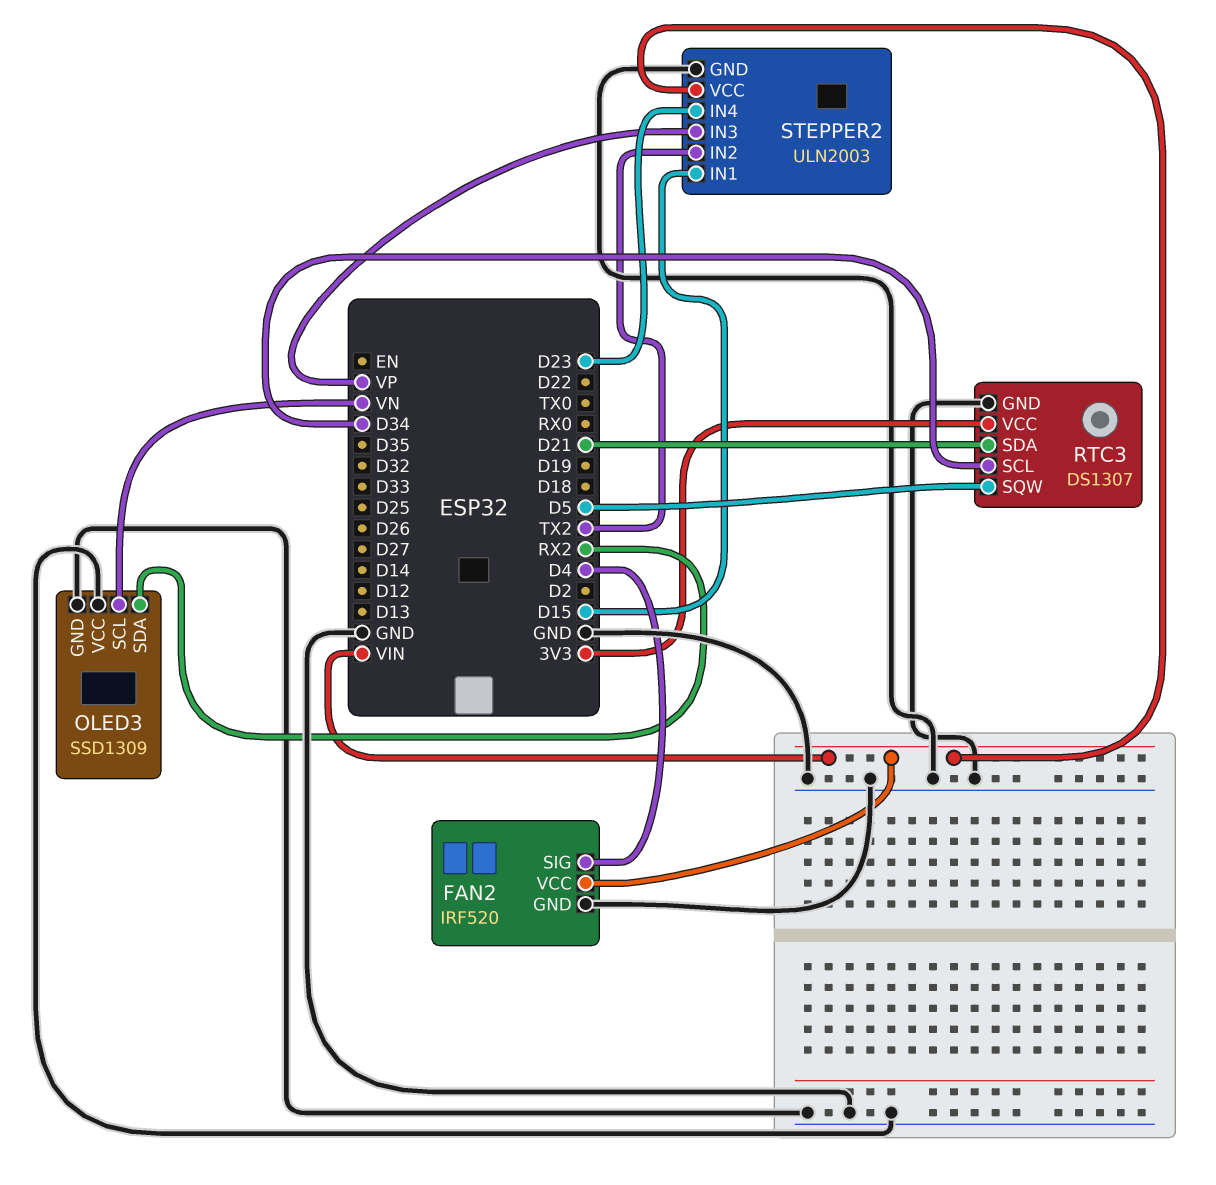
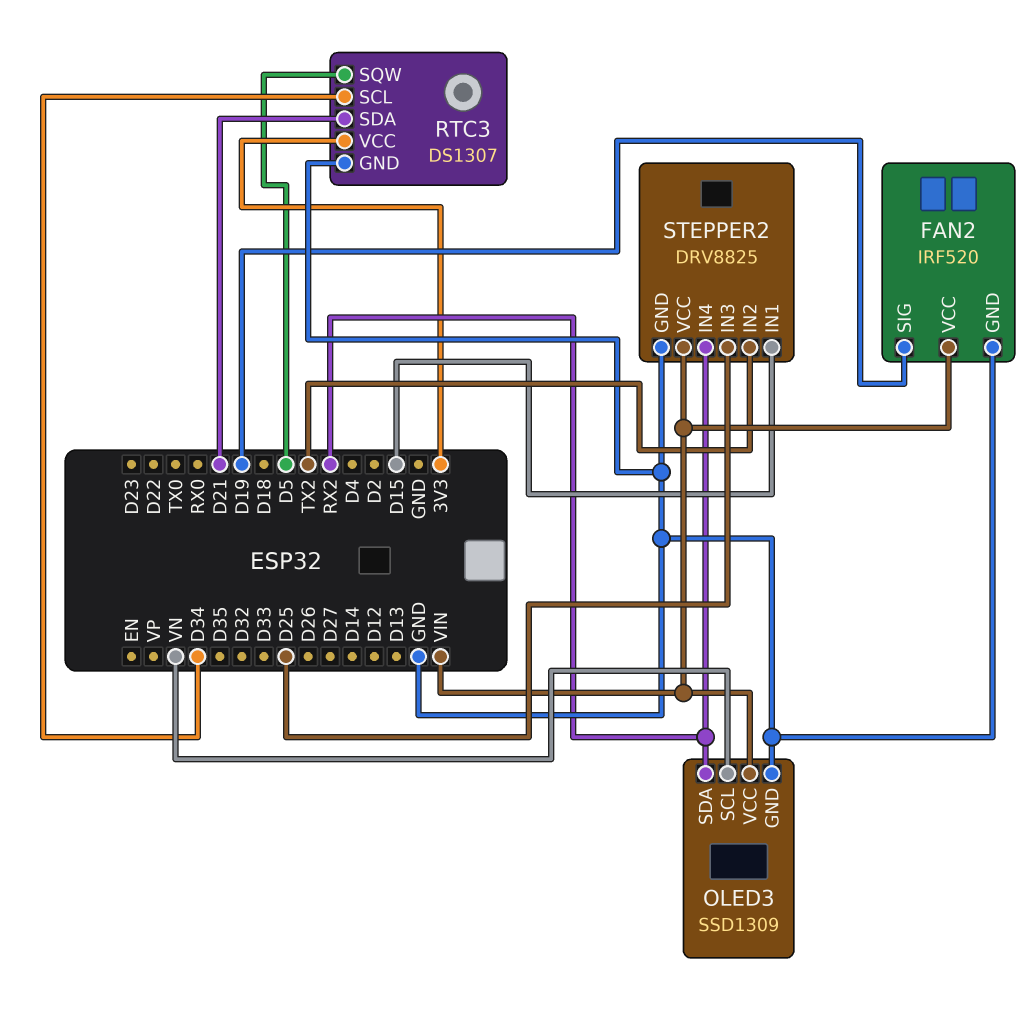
FAN2 pin SIG: D4 -> D19
OLED3 pin VCC: GND -> VIN
STEPPER2: ULN2003 -> DRV8825
STEPPER2 pin IN3: VP -> D25
STEPPER2 pin IN4: D23 -> RX2

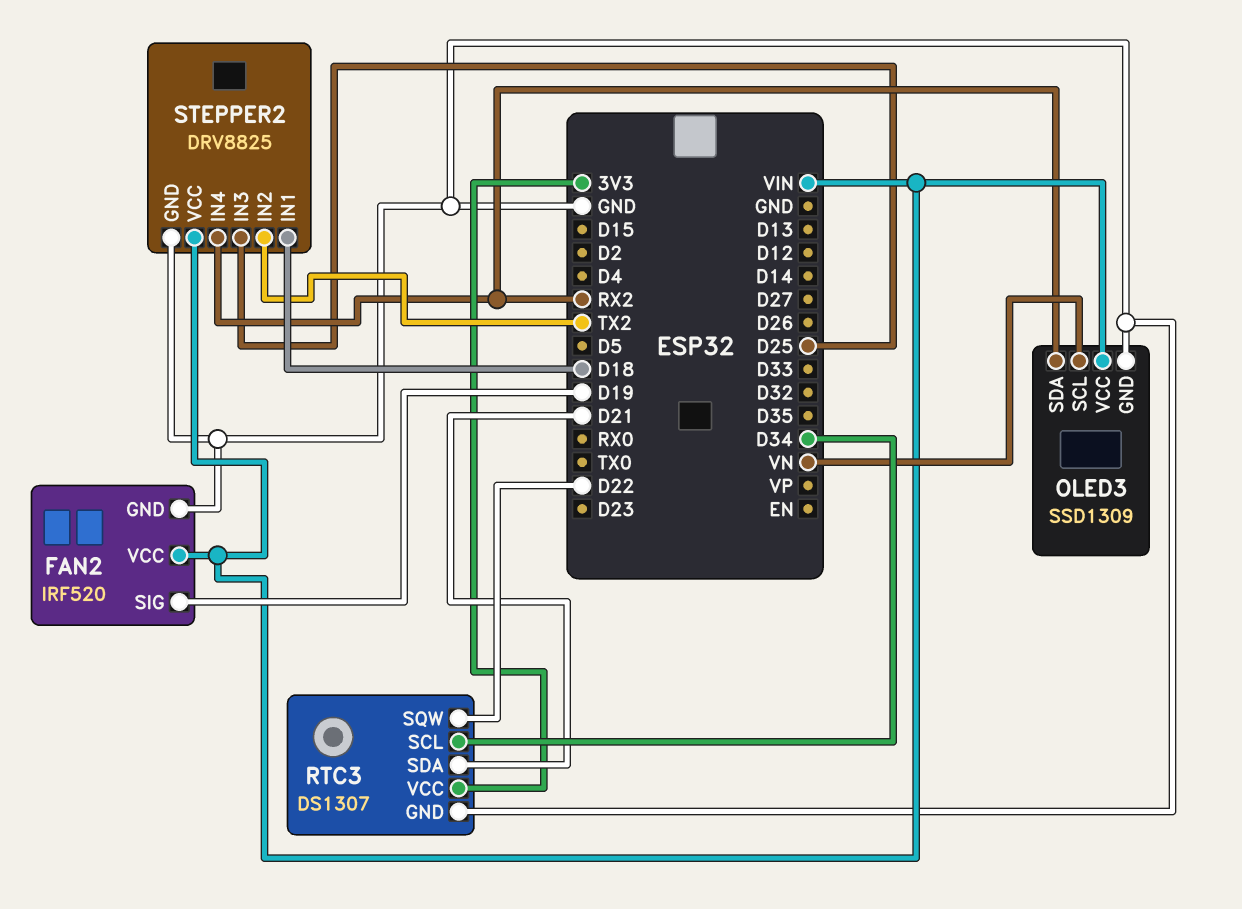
RTC3 pin SQW: D5 -> D22
STEPPER2 pin IN1: D15 -> D18

